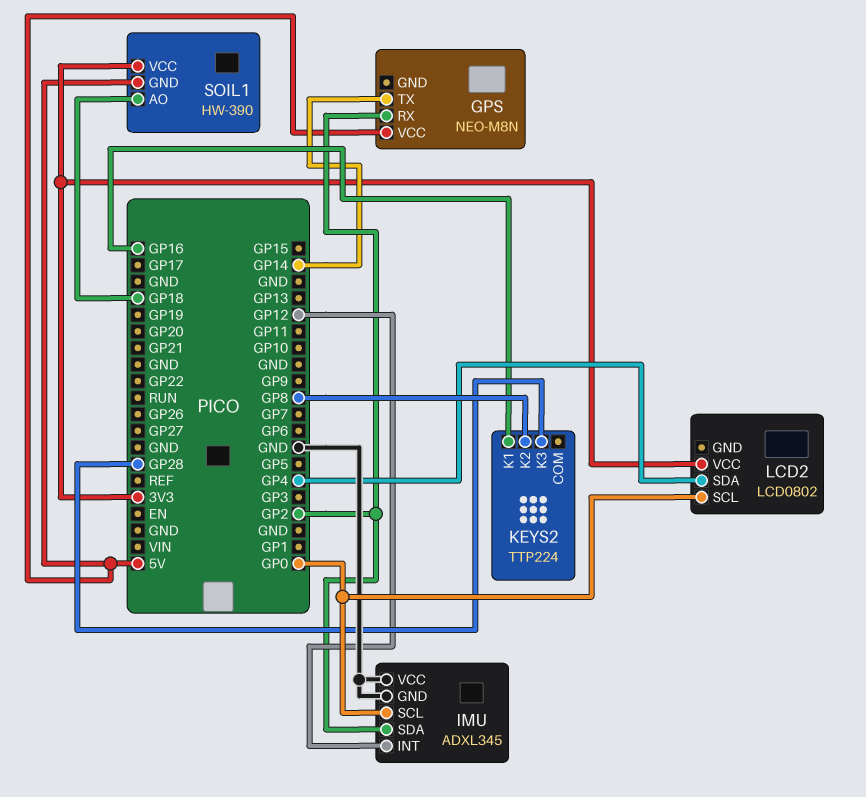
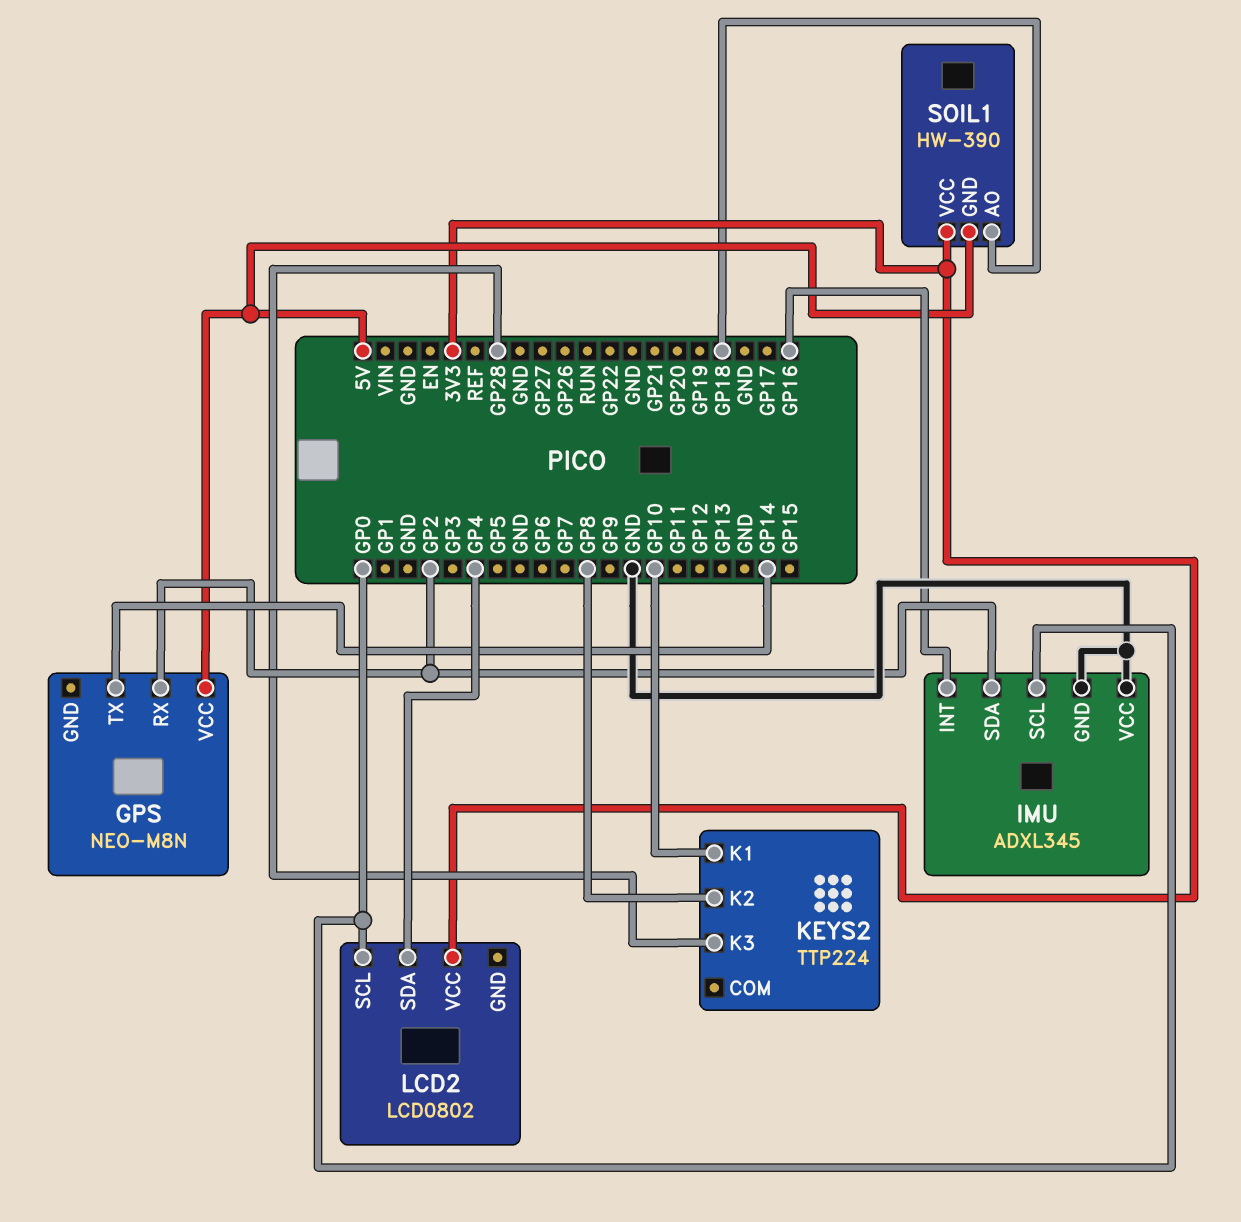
IMU pin INT: GP12 -> GP16
KEYS2 pin K1: GP16 -> GP10

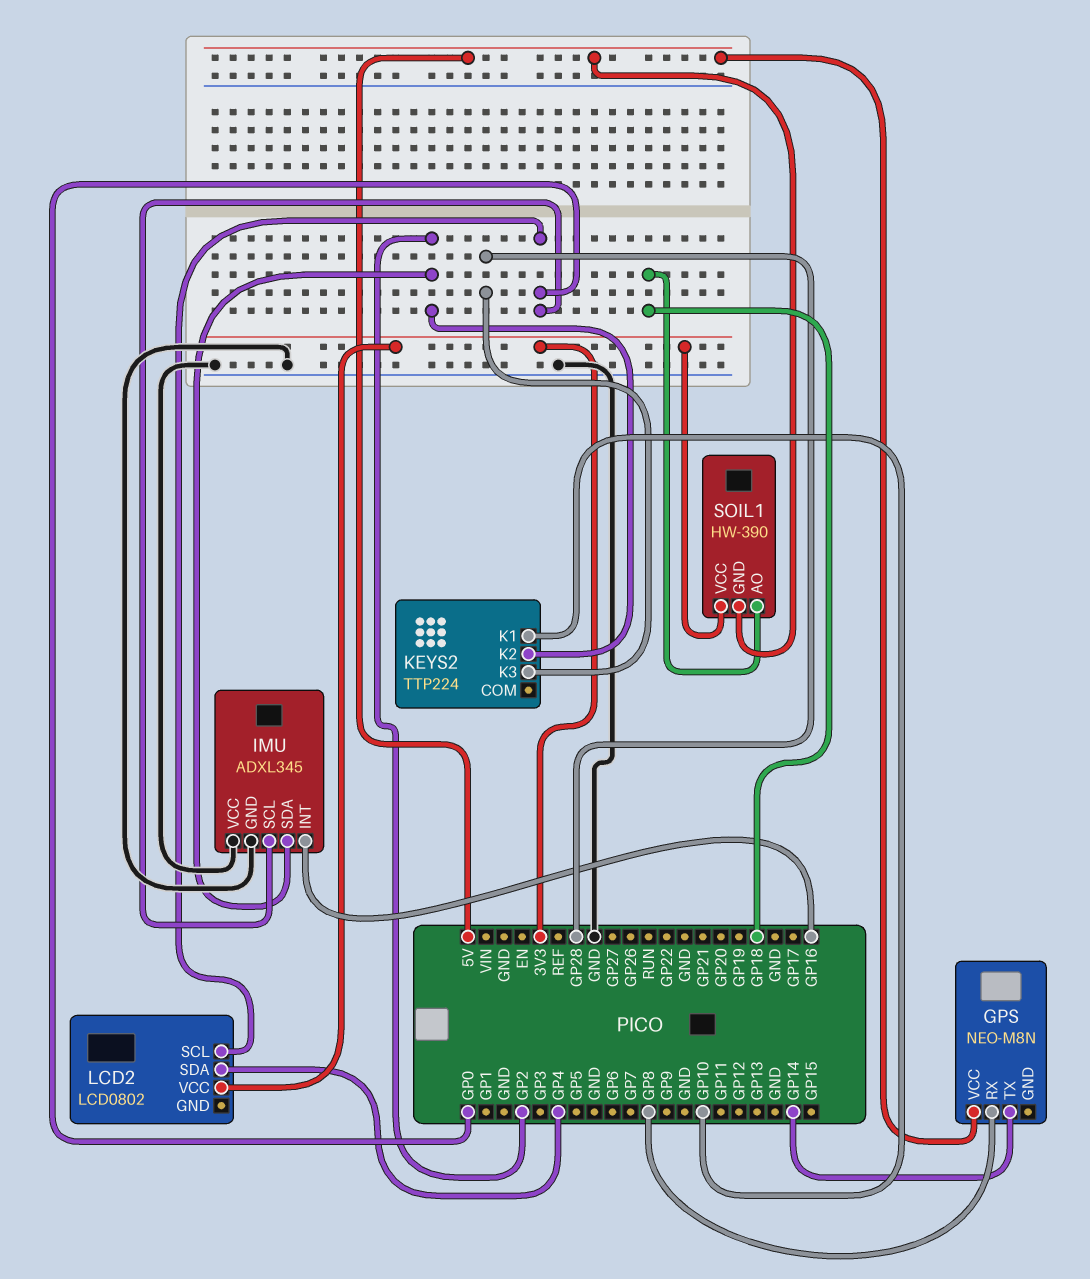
GPS pin RX: GP2 -> GP8
KEYS2 pin K2: GP8 -> GP2

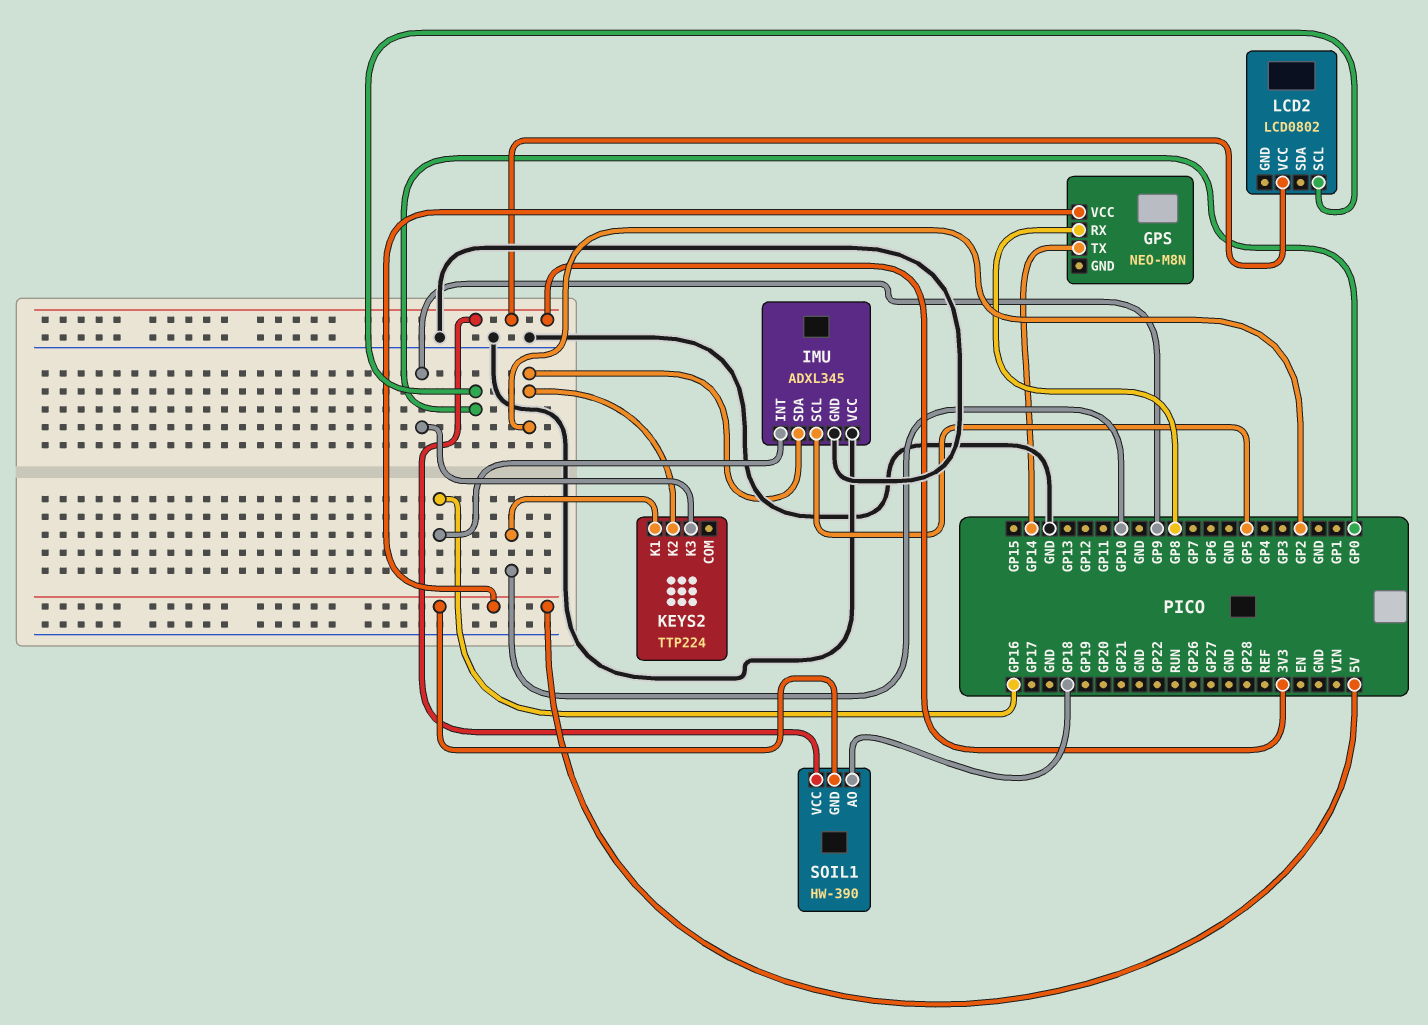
IMU pin SCL: GP0 -> GP5
KEYS2 pin K3: GP28 -> GP9
LCD2 pin SDA: GP4 -> none

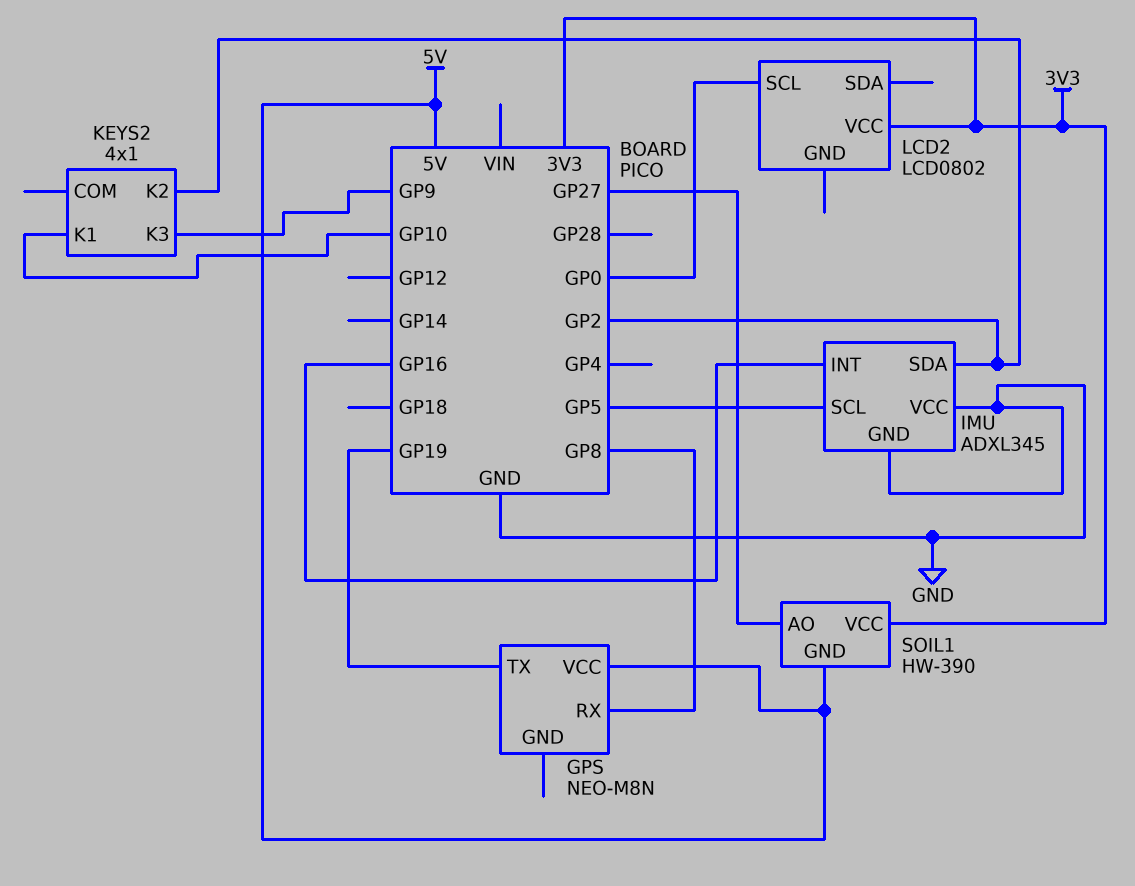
GPS pin TX: GP14 -> GP19
KEYS2: TTP224 -> 4x1
SOIL1 pin AO: GP18 -> GP27

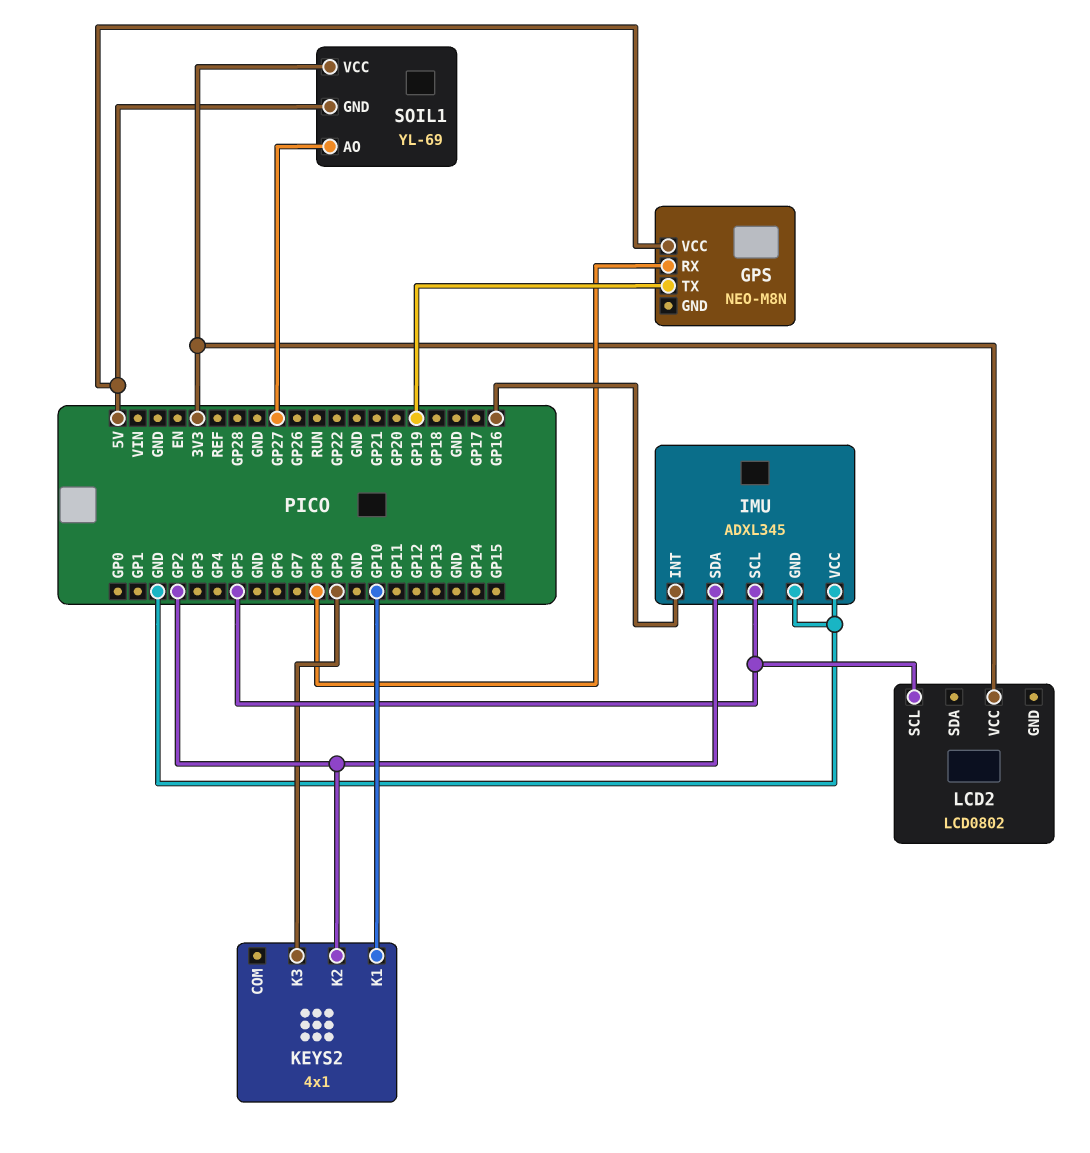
LCD2 pin SCL: GP0 -> GP5
SOIL1: HW-390 -> YL-69

